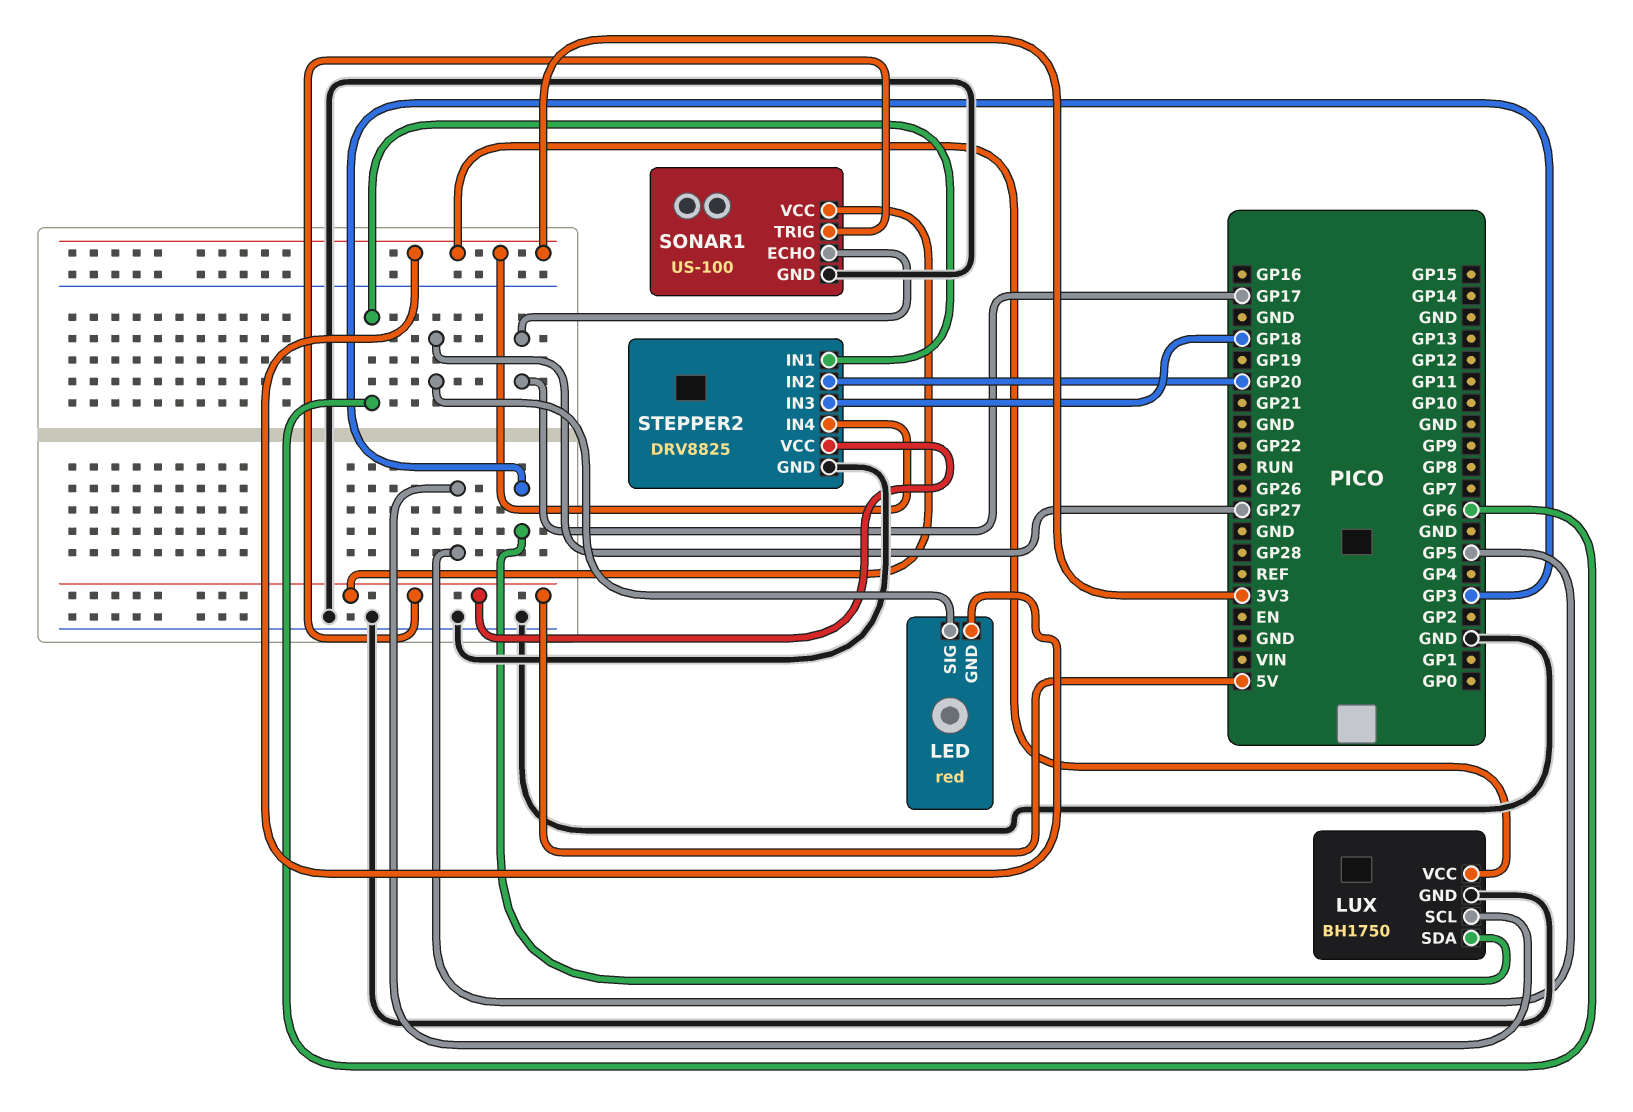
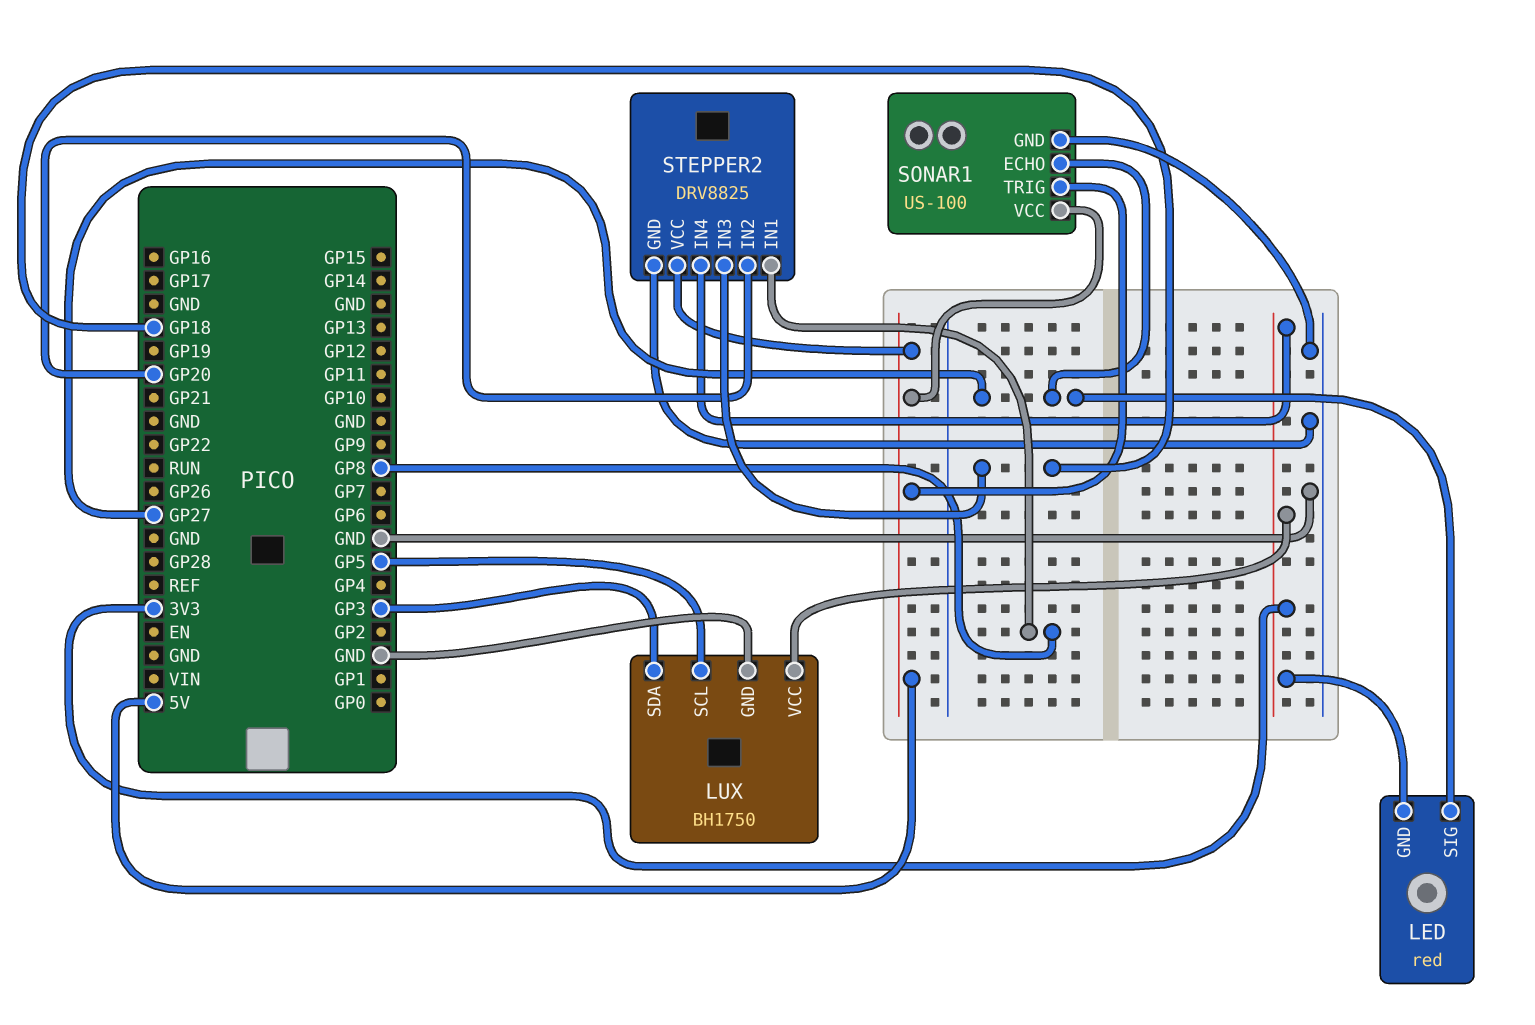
SONAR1 pin ECHO: GP17 -> GP27
STEPPER2 pin IN1: GP6 -> GP8

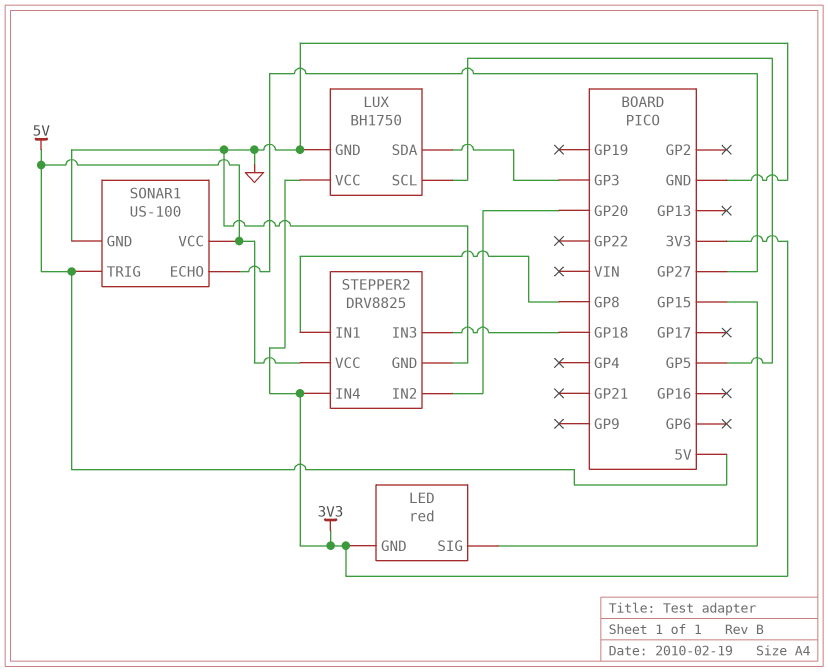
LED pin SIG: GP27 -> GP15

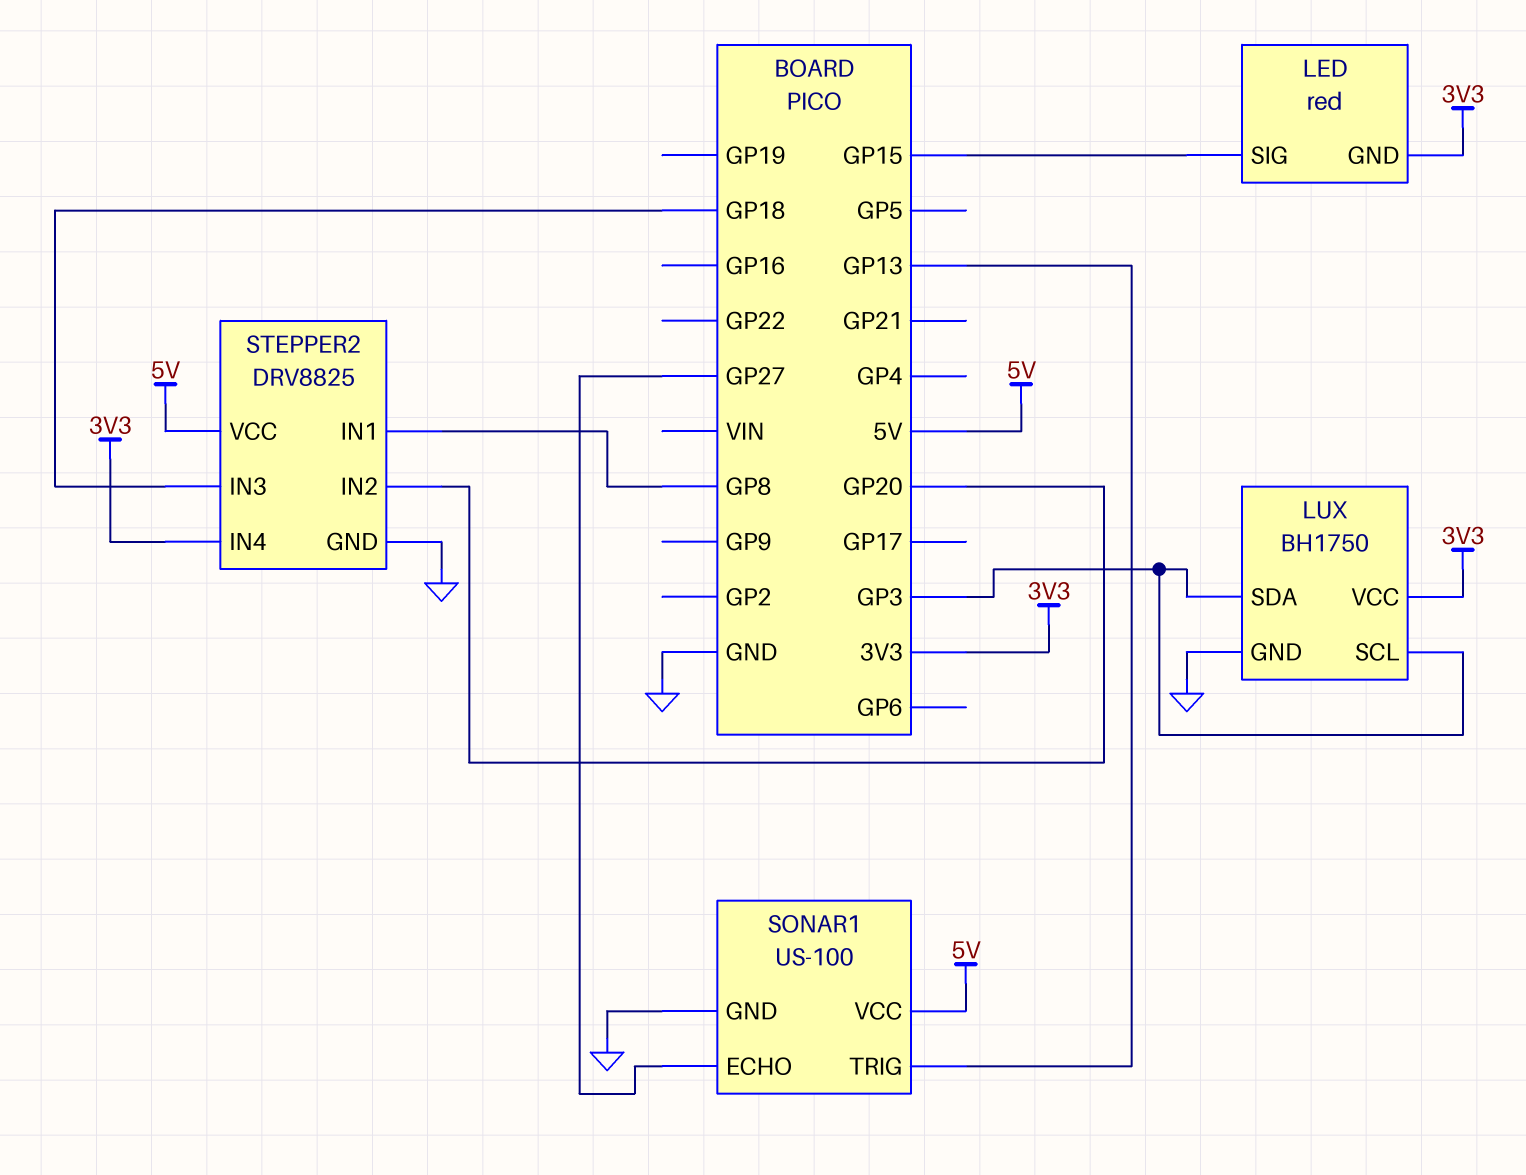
LUX pin SCL: GP5 -> GP3
SONAR1 pin TRIG: 5V -> GP13

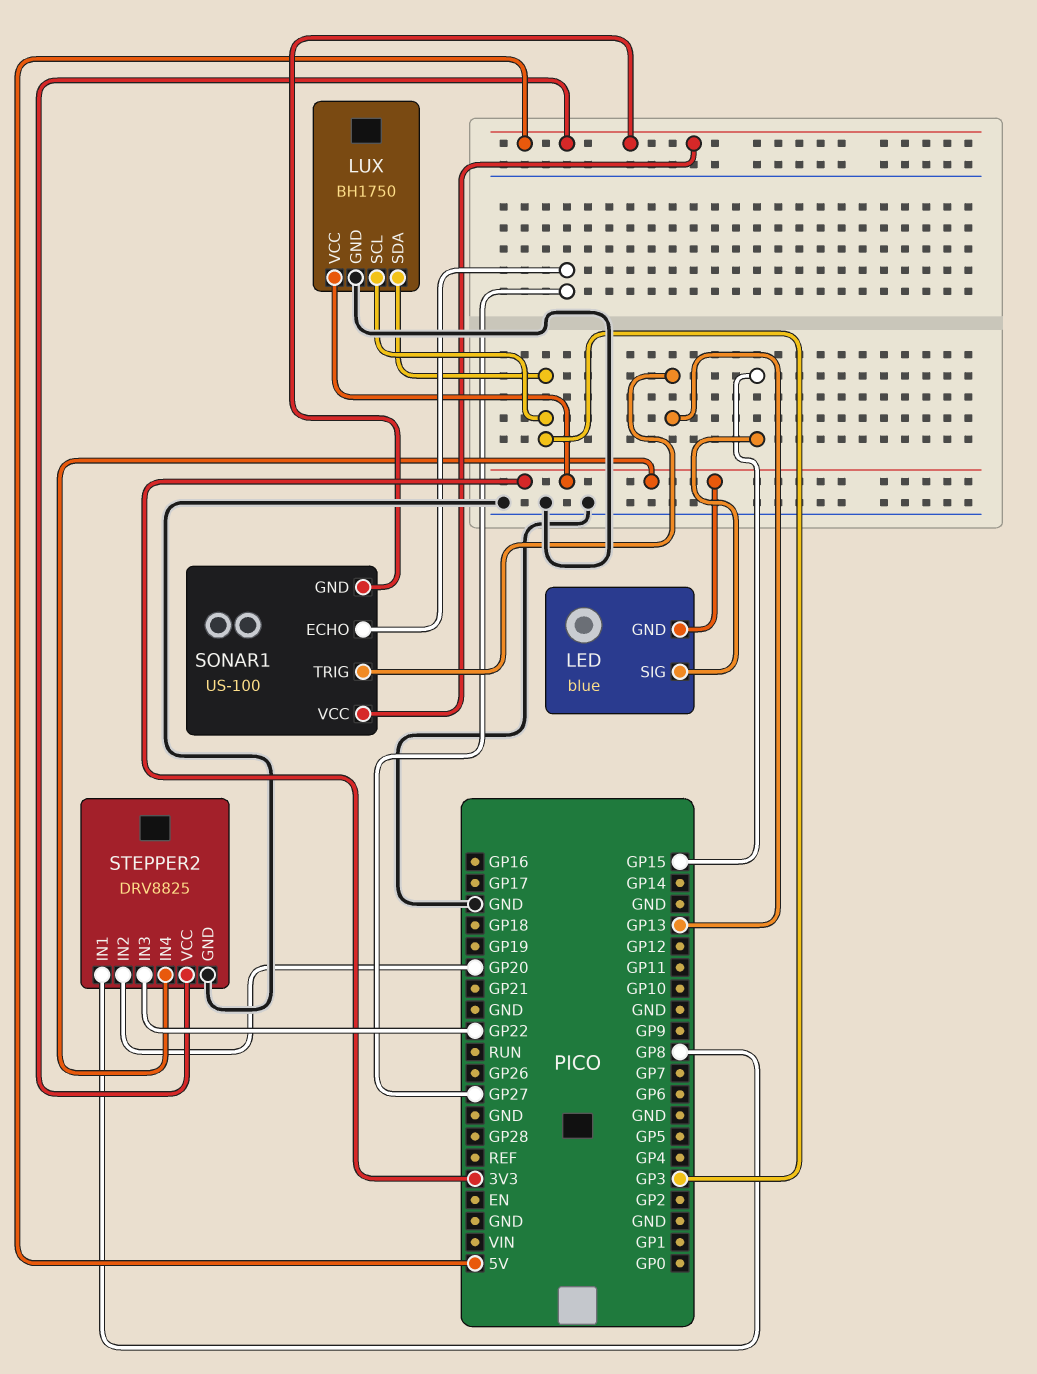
LED: red -> blue
SONAR1 pin GND: GND -> 5V
STEPPER2 pin IN3: GP18 -> GP22

